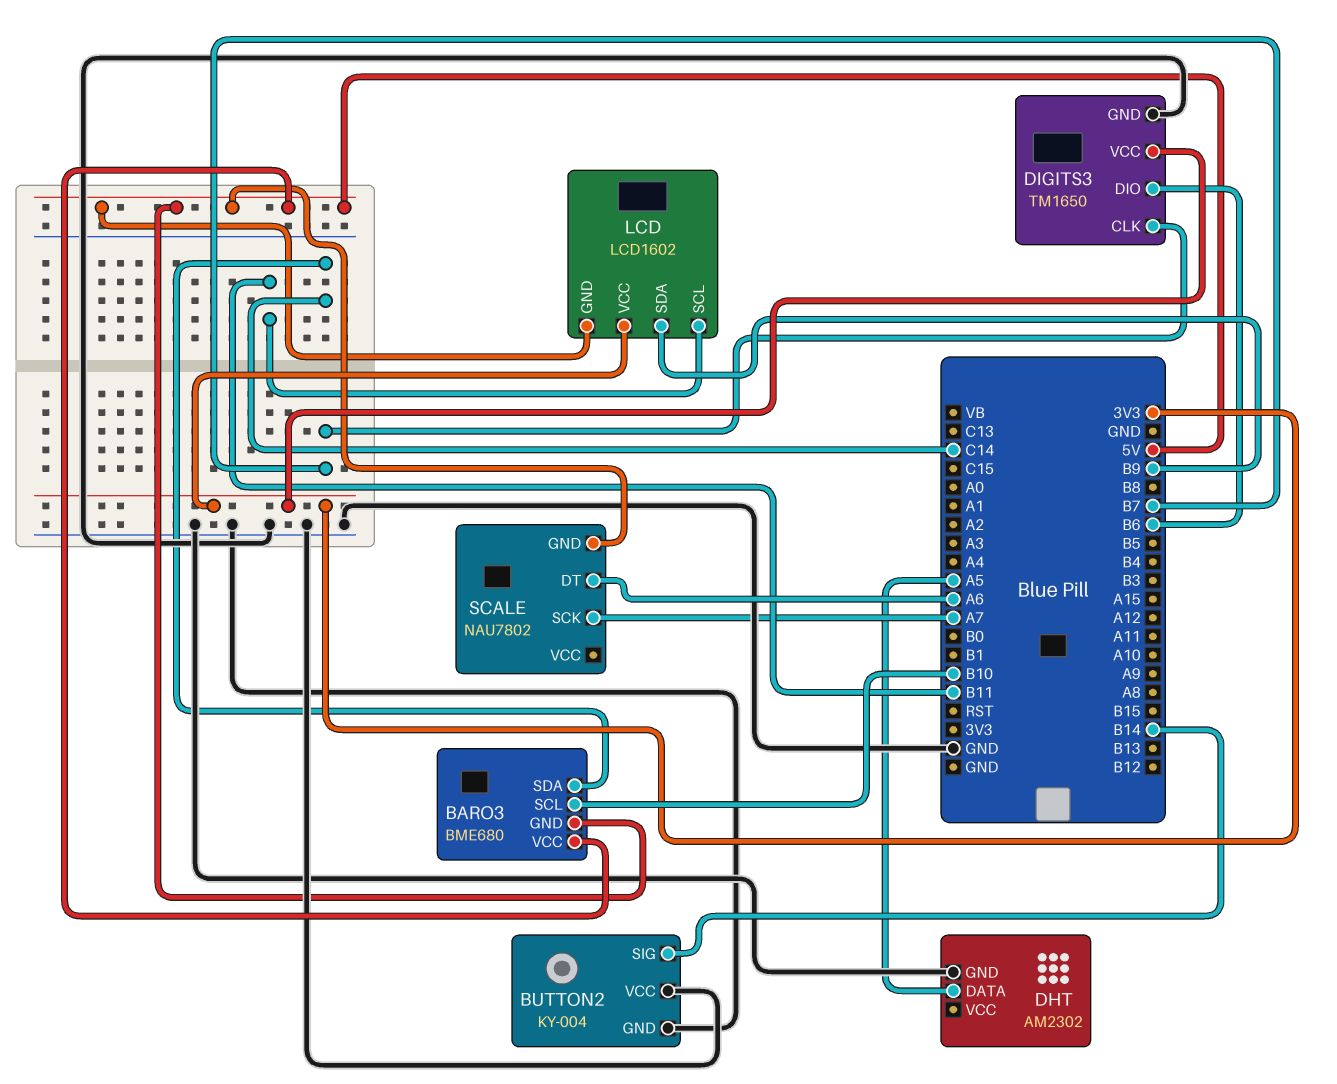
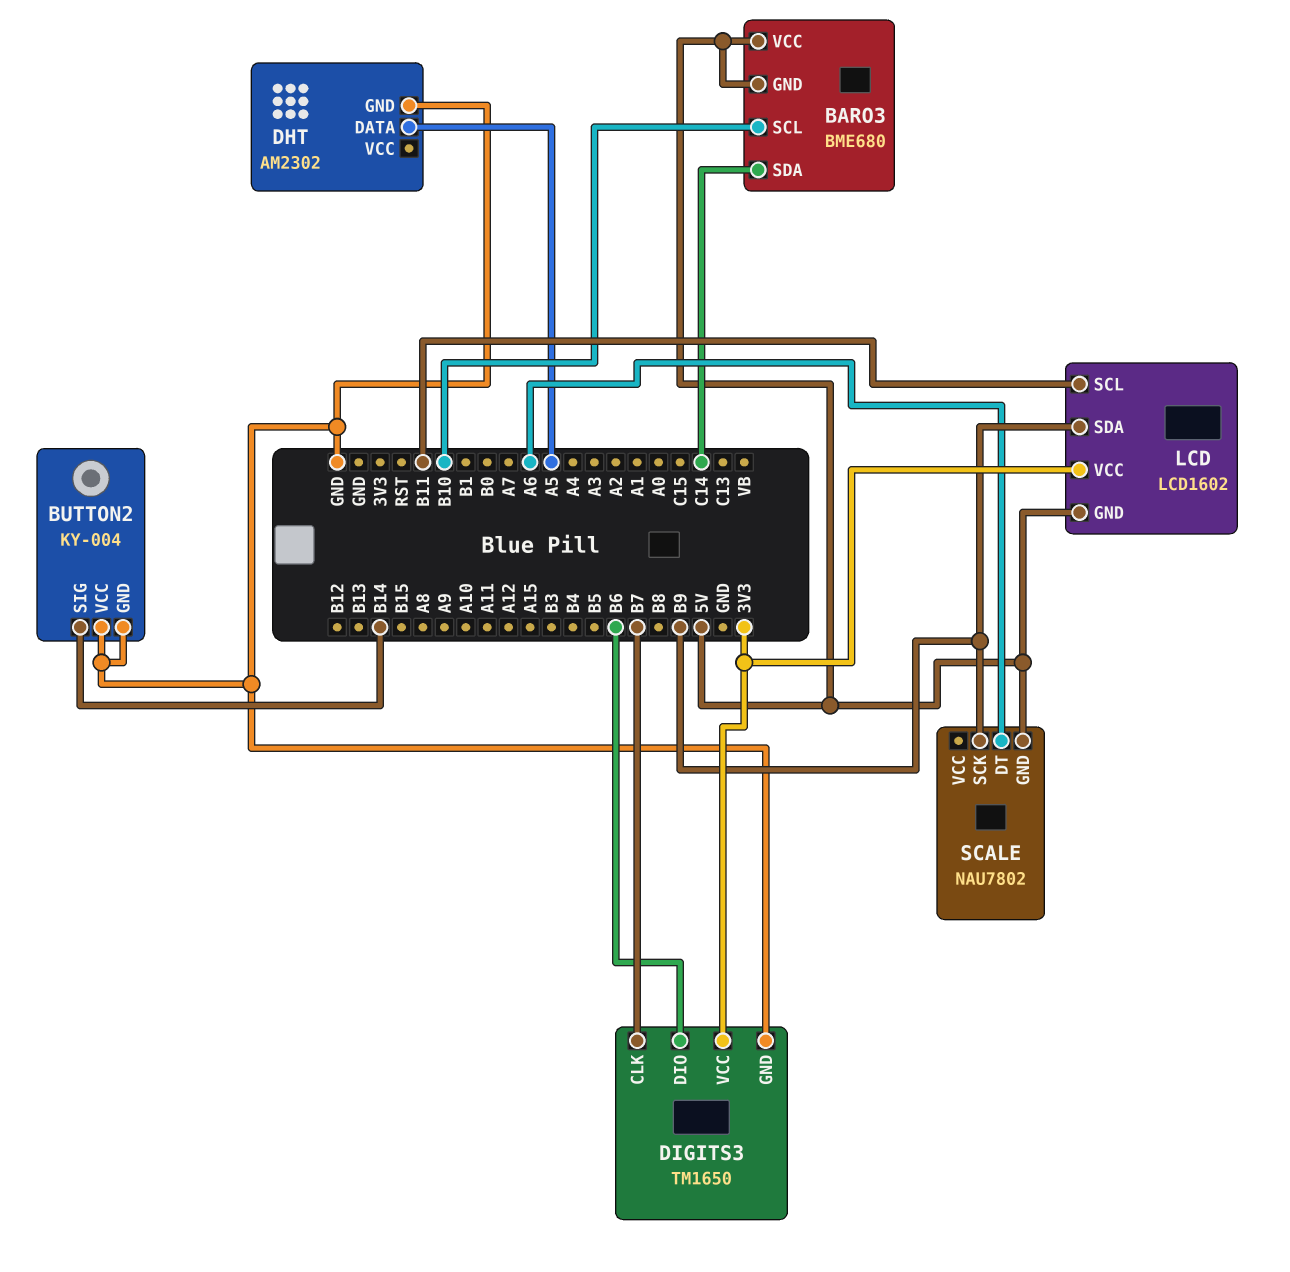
SCALE pin SCK: A7 -> B9

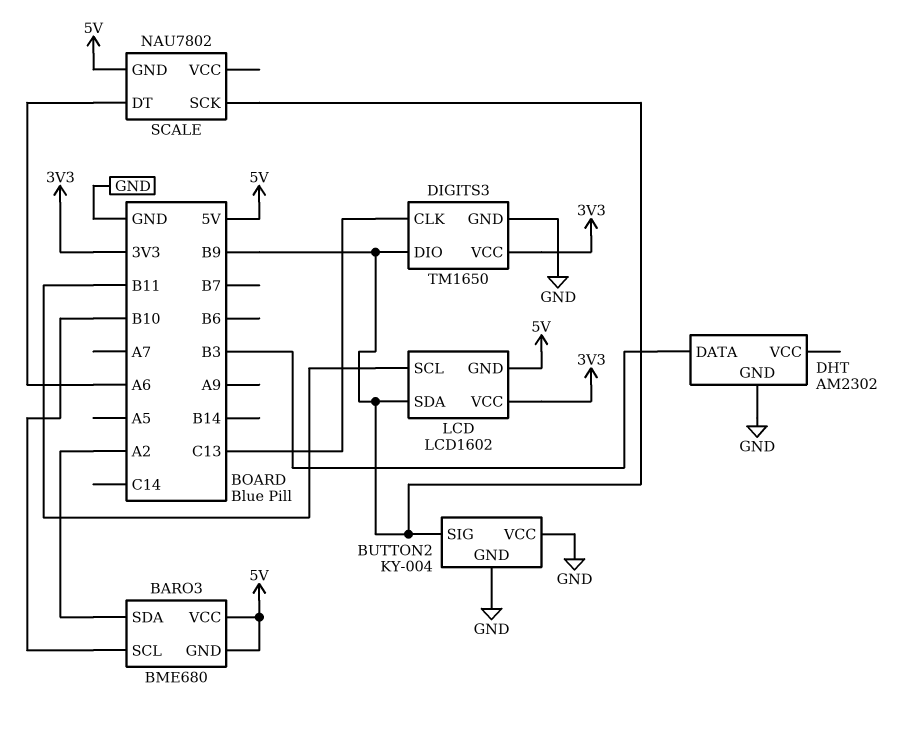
BARO3 pin SDA: C14 -> A2
BUTTON2 pin SIG: B14 -> B9
DHT pin DATA: A5 -> B3
DIGITS3 pin CLK: B7 -> C13
DIGITS3 pin DIO: B6 -> B9

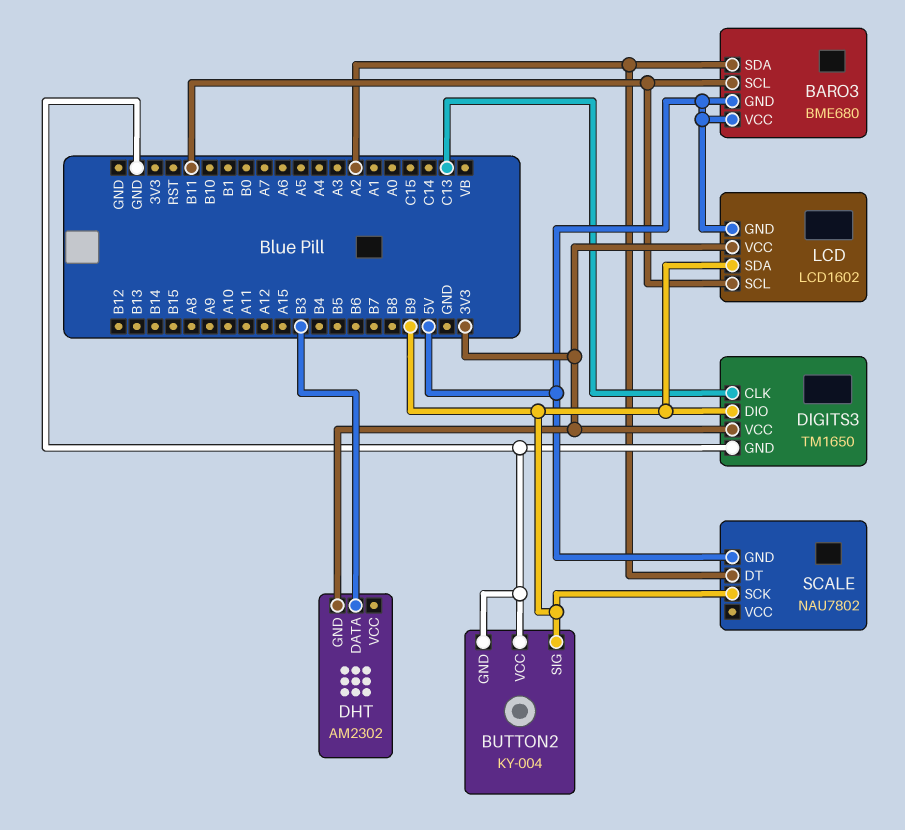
BARO3 pin SCL: B10 -> B11
DHT pin GND: GND -> 3V3
SCALE pin DT: A6 -> A2

